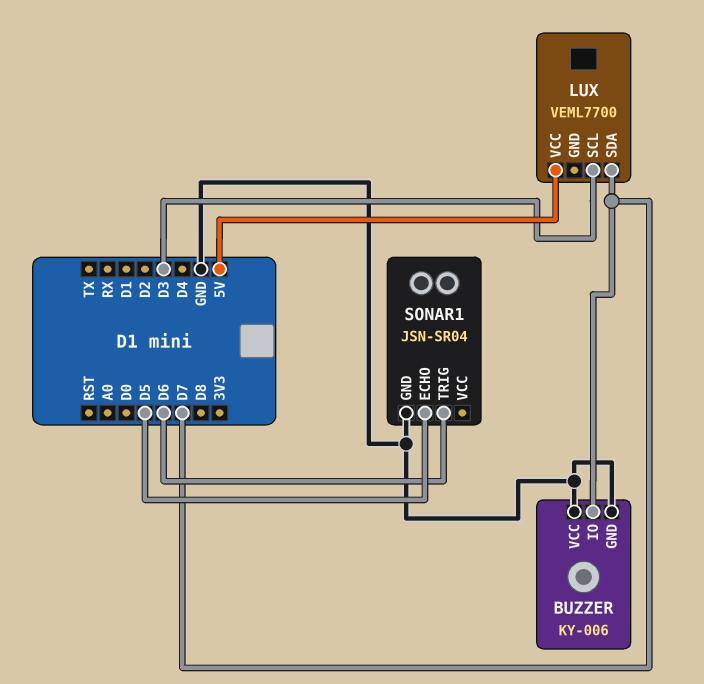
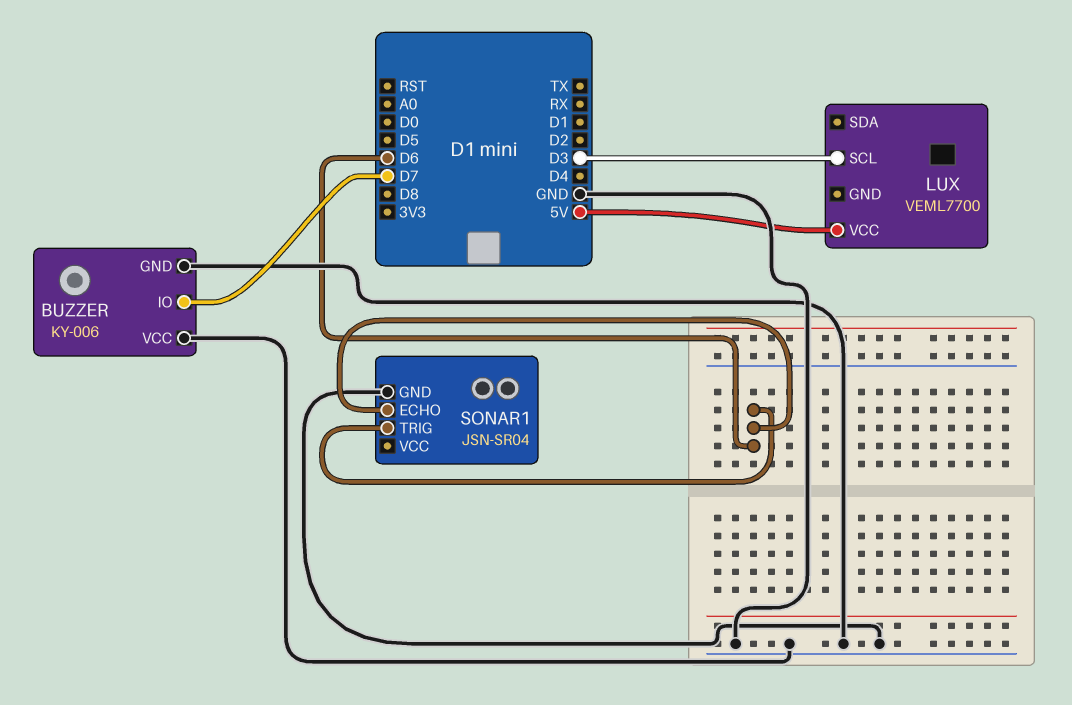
LUX pin SDA: D7 -> none
SONAR1 pin ECHO: D5 -> D6

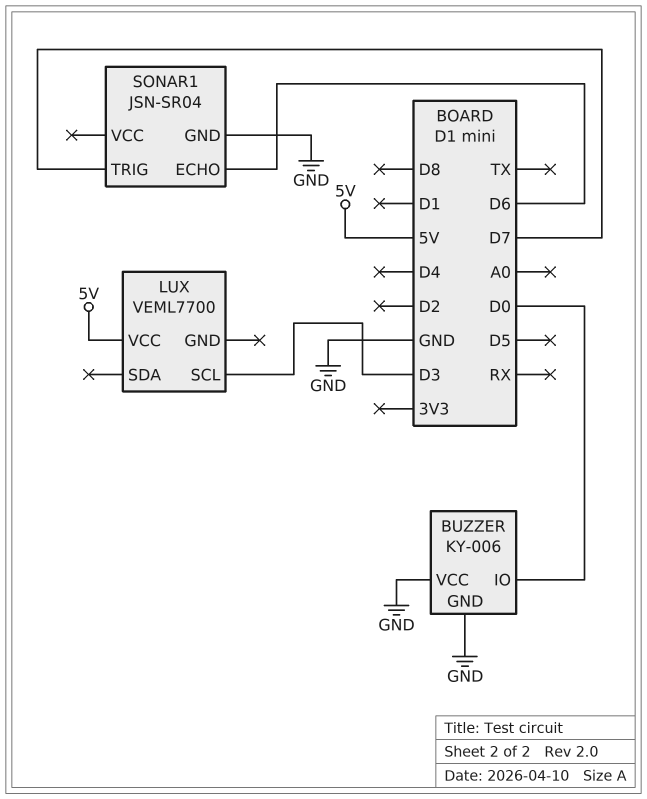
BUZZER pin IO: D7 -> D0
SONAR1 pin TRIG: D6 -> D7

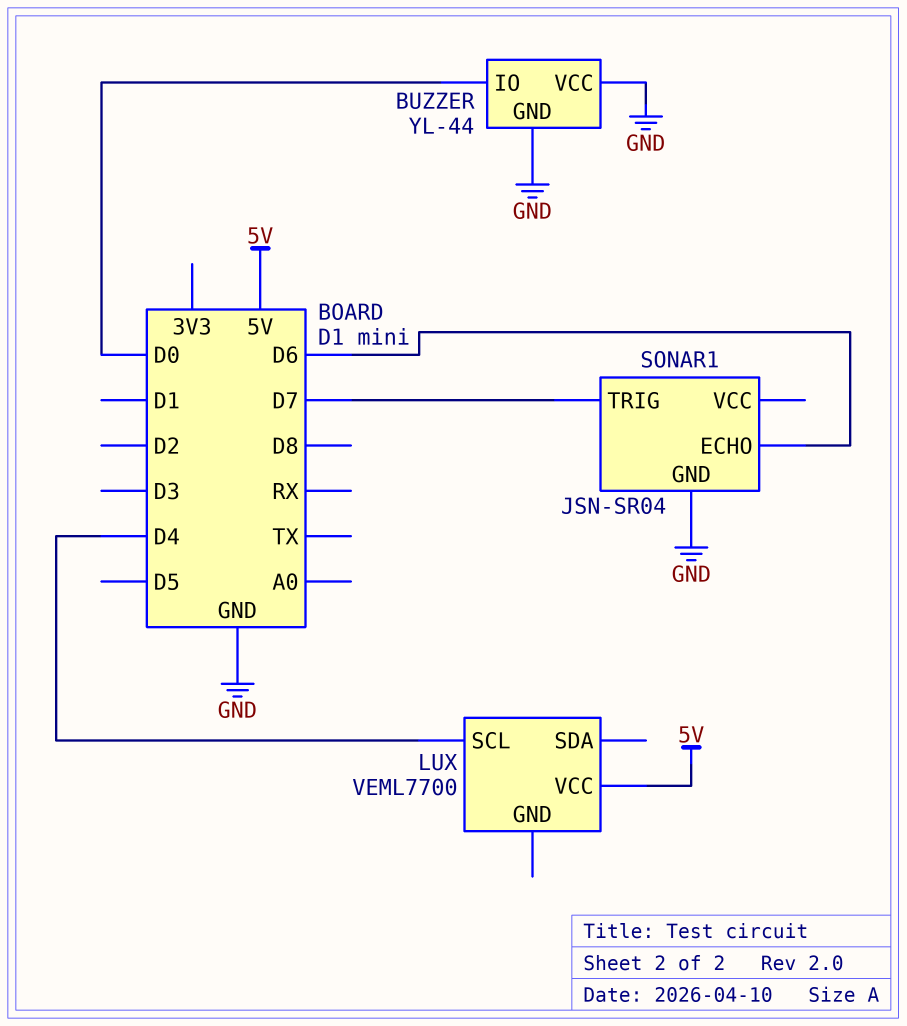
BUZZER: KY-006 -> YL-44
LUX pin SCL: D3 -> D4

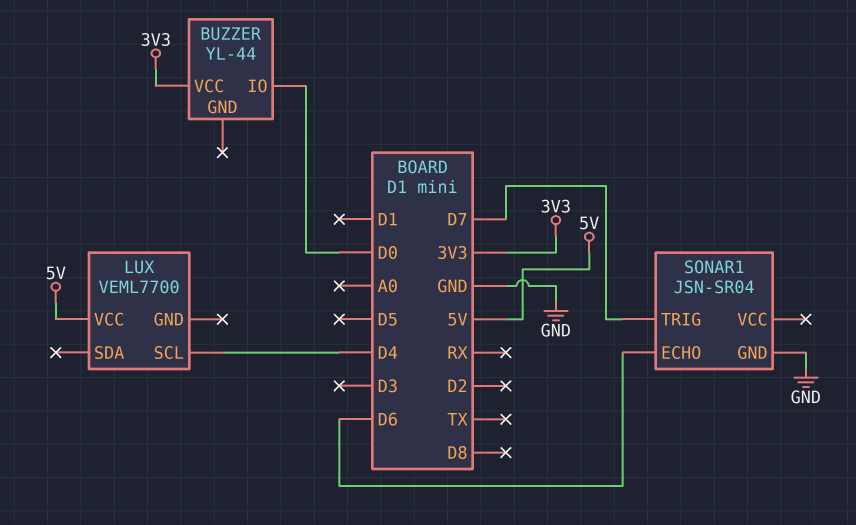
BUZZER pin GND: GND -> none
BUZZER pin VCC: GND -> 3V3

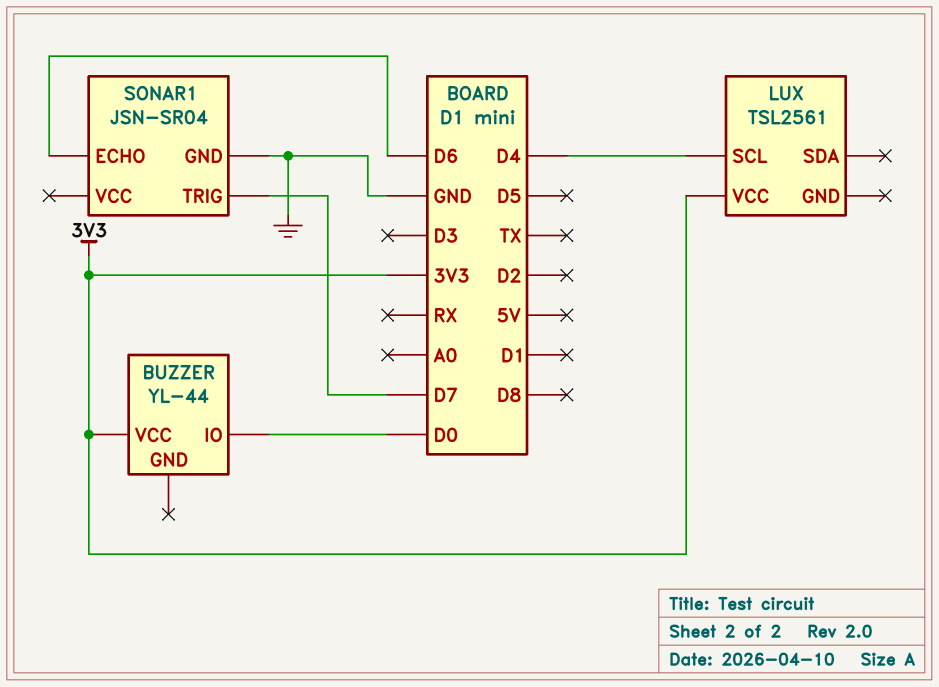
LUX: VEML7700 -> TSL2561
LUX pin VCC: 5V -> 3V3

